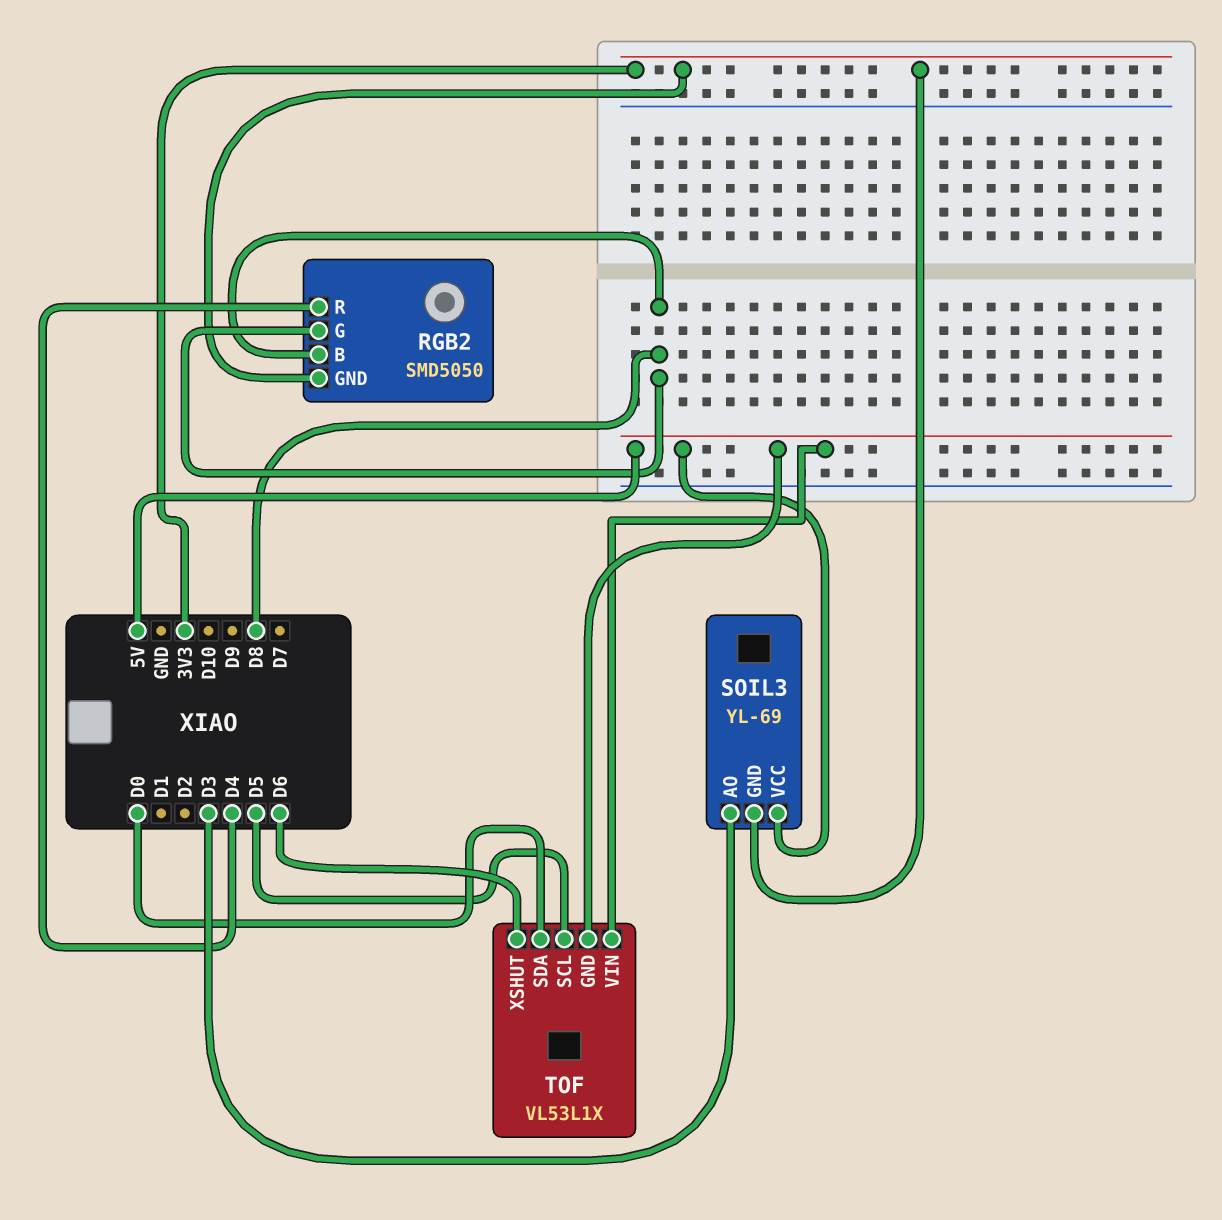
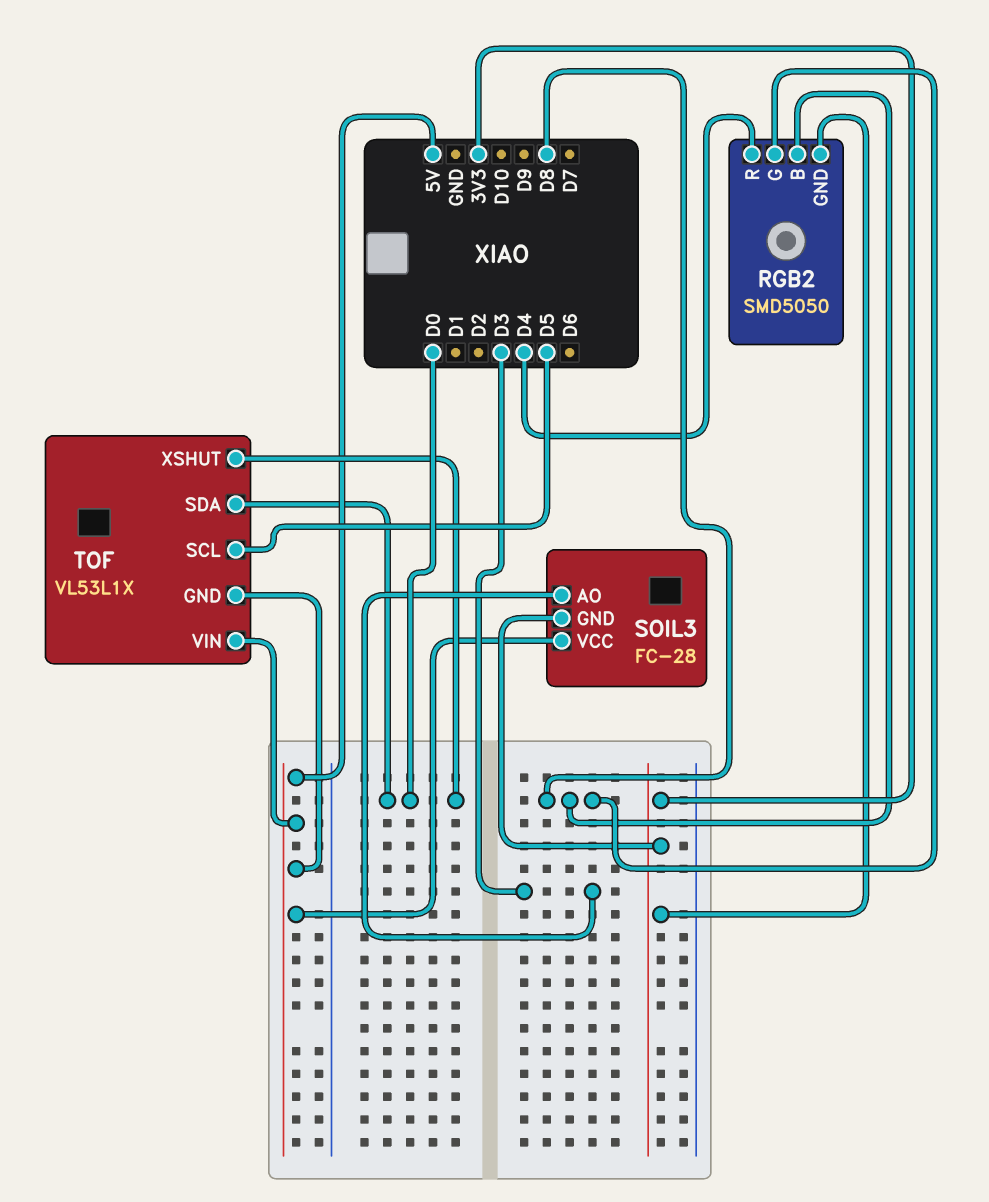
SOIL3: YL-69 -> FC-28
TOF pin XSHUT: D6 -> D0

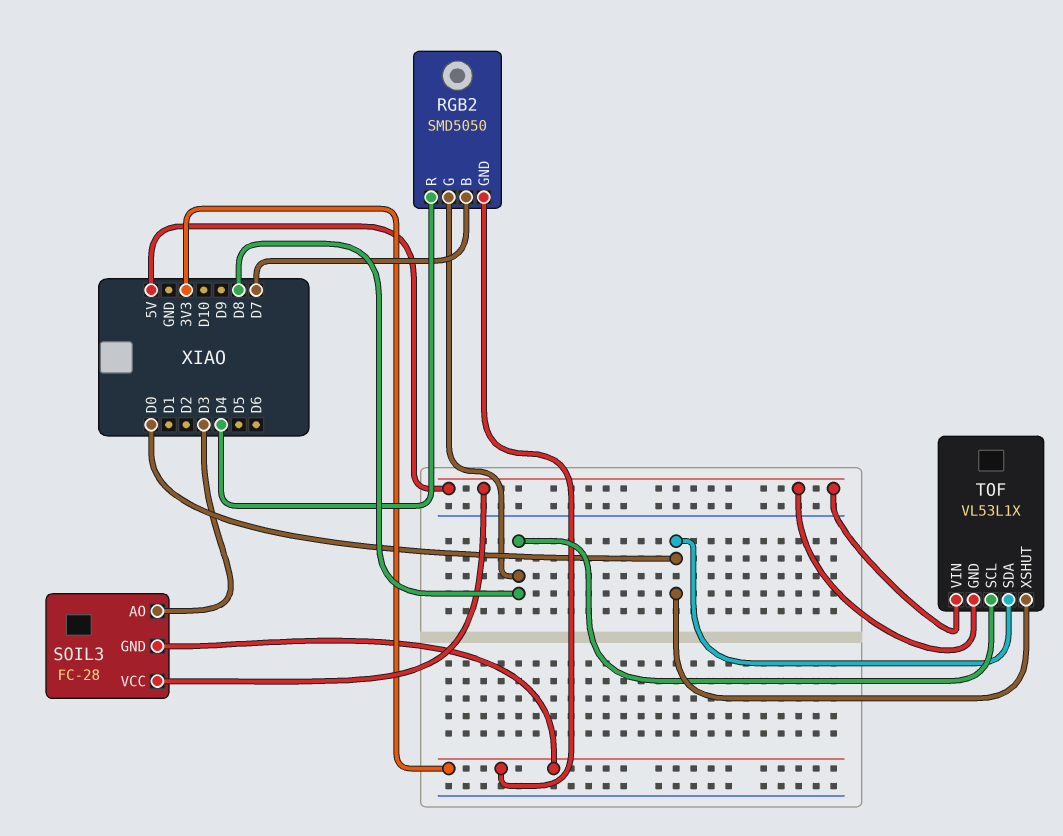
RGB2 pin B: D8 -> D7
TOF pin SCL: D5 -> D8

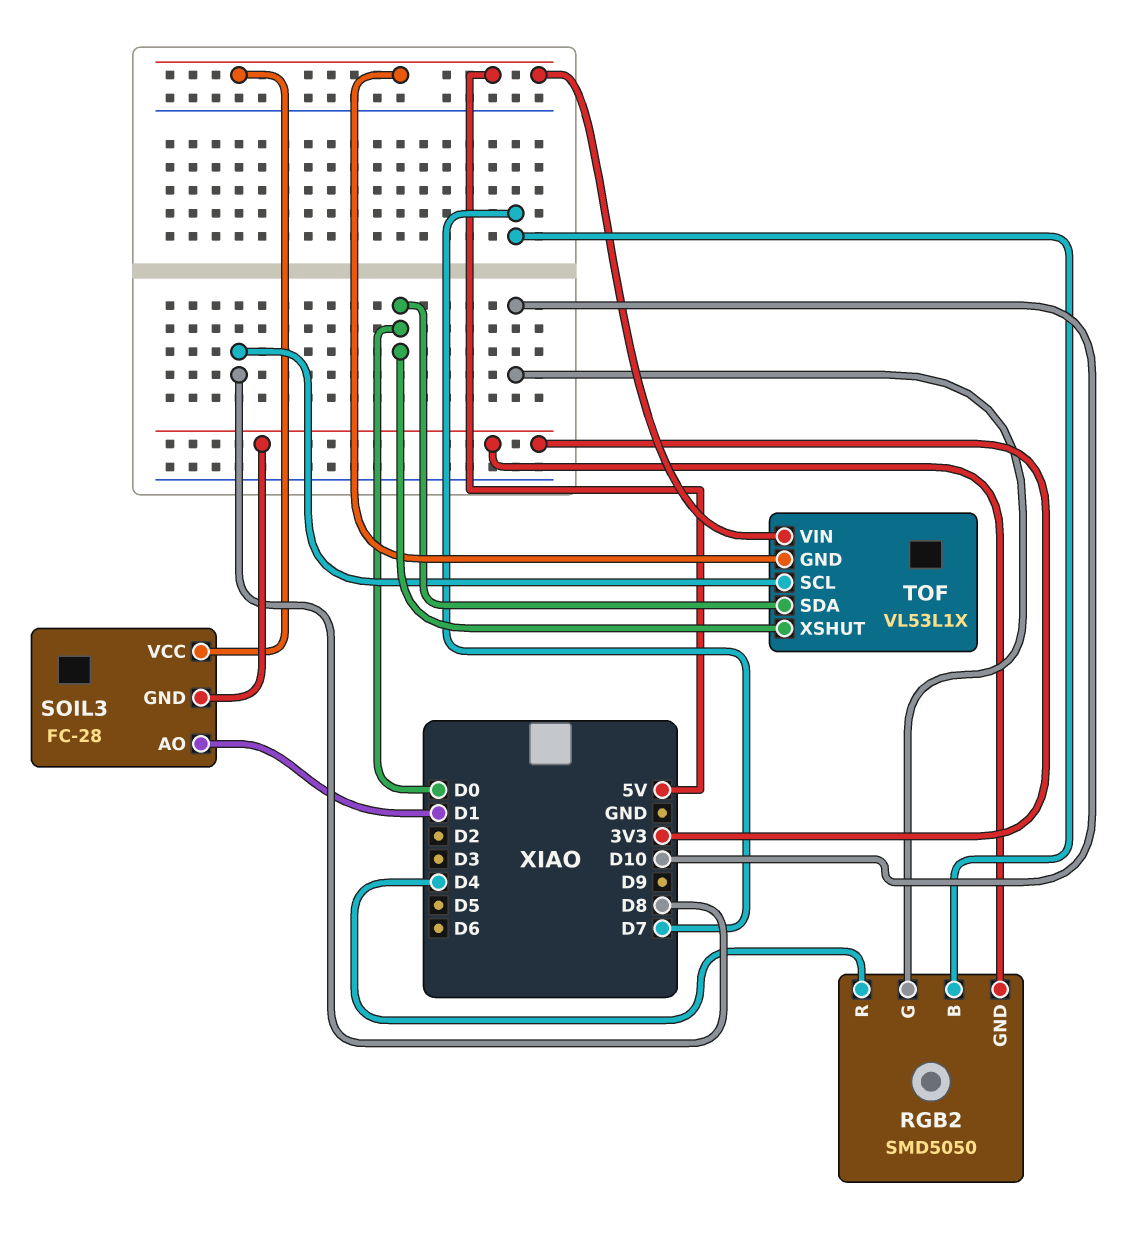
RGB2 pin G: D8 -> D10
SOIL3 pin AO: D3 -> D1

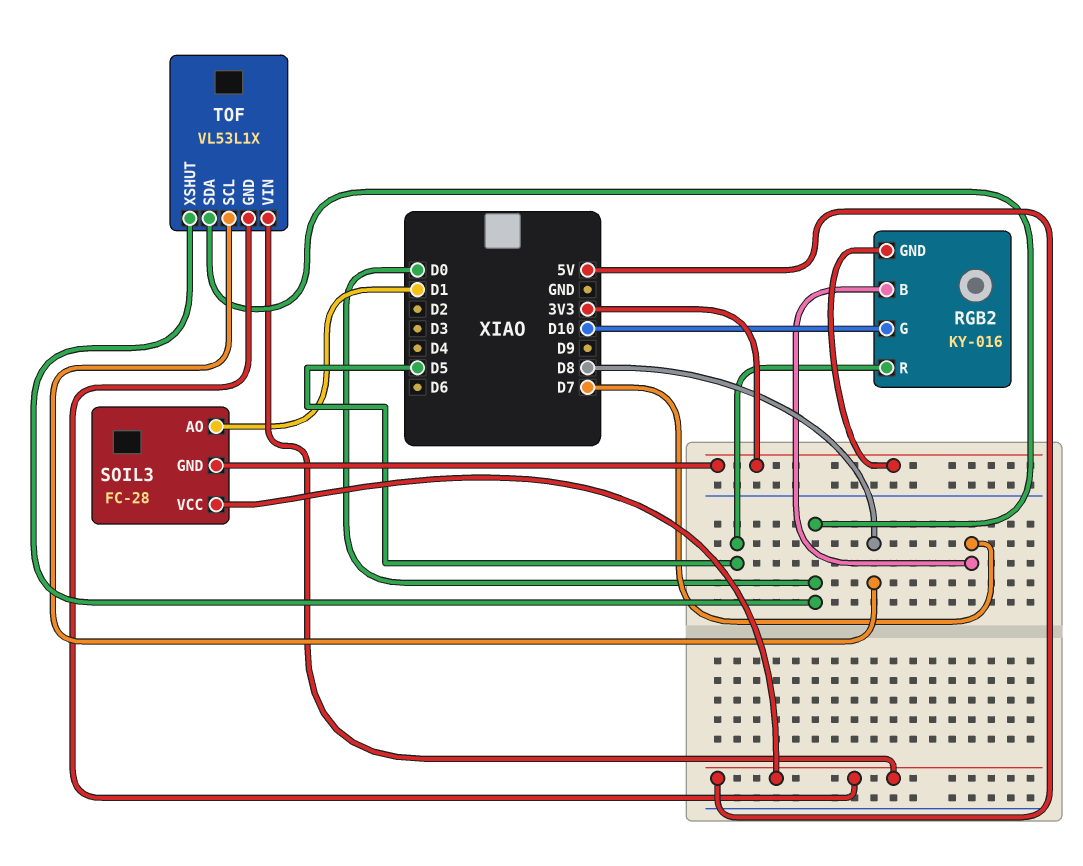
RGB2: SMD5050 -> KY-016
RGB2 pin R: D4 -> D5

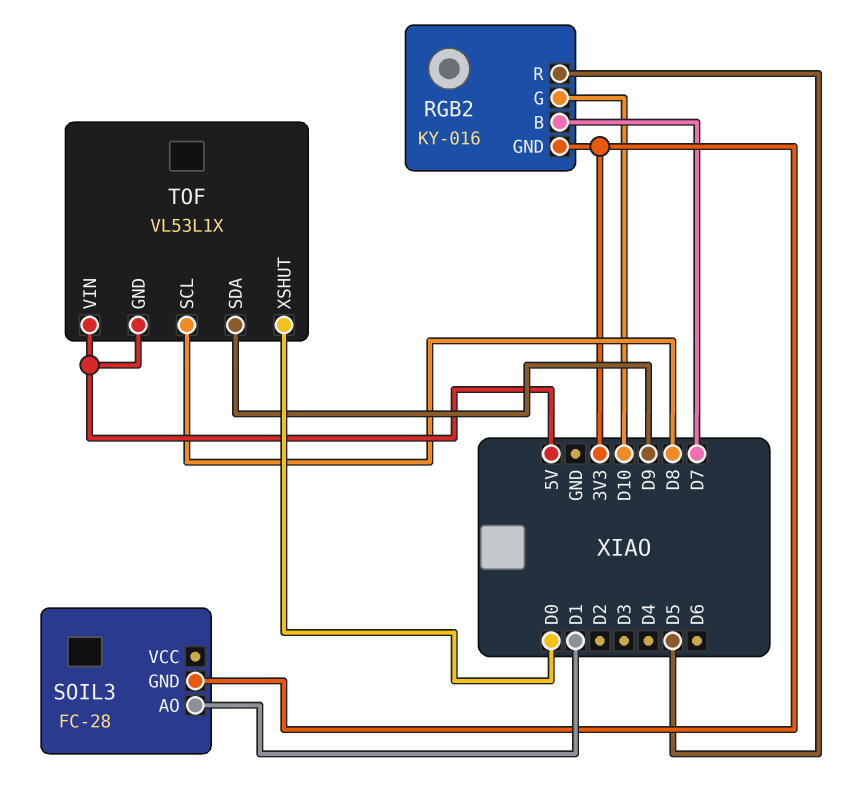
SOIL3 pin VCC: 5V -> none
TOF pin SDA: D0 -> D9

